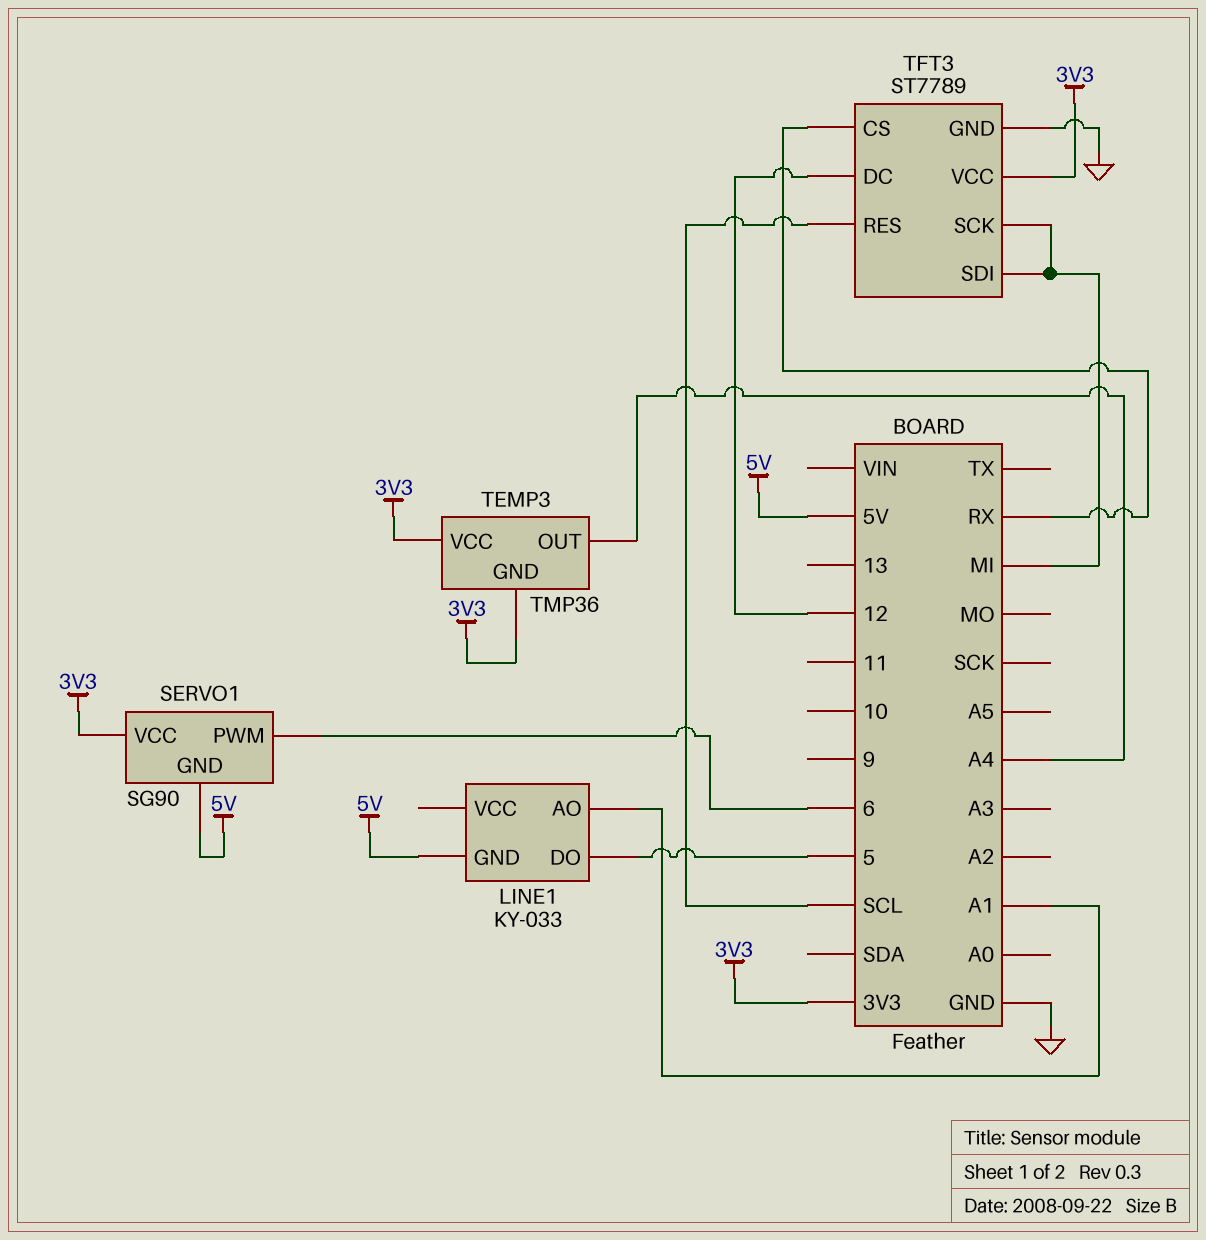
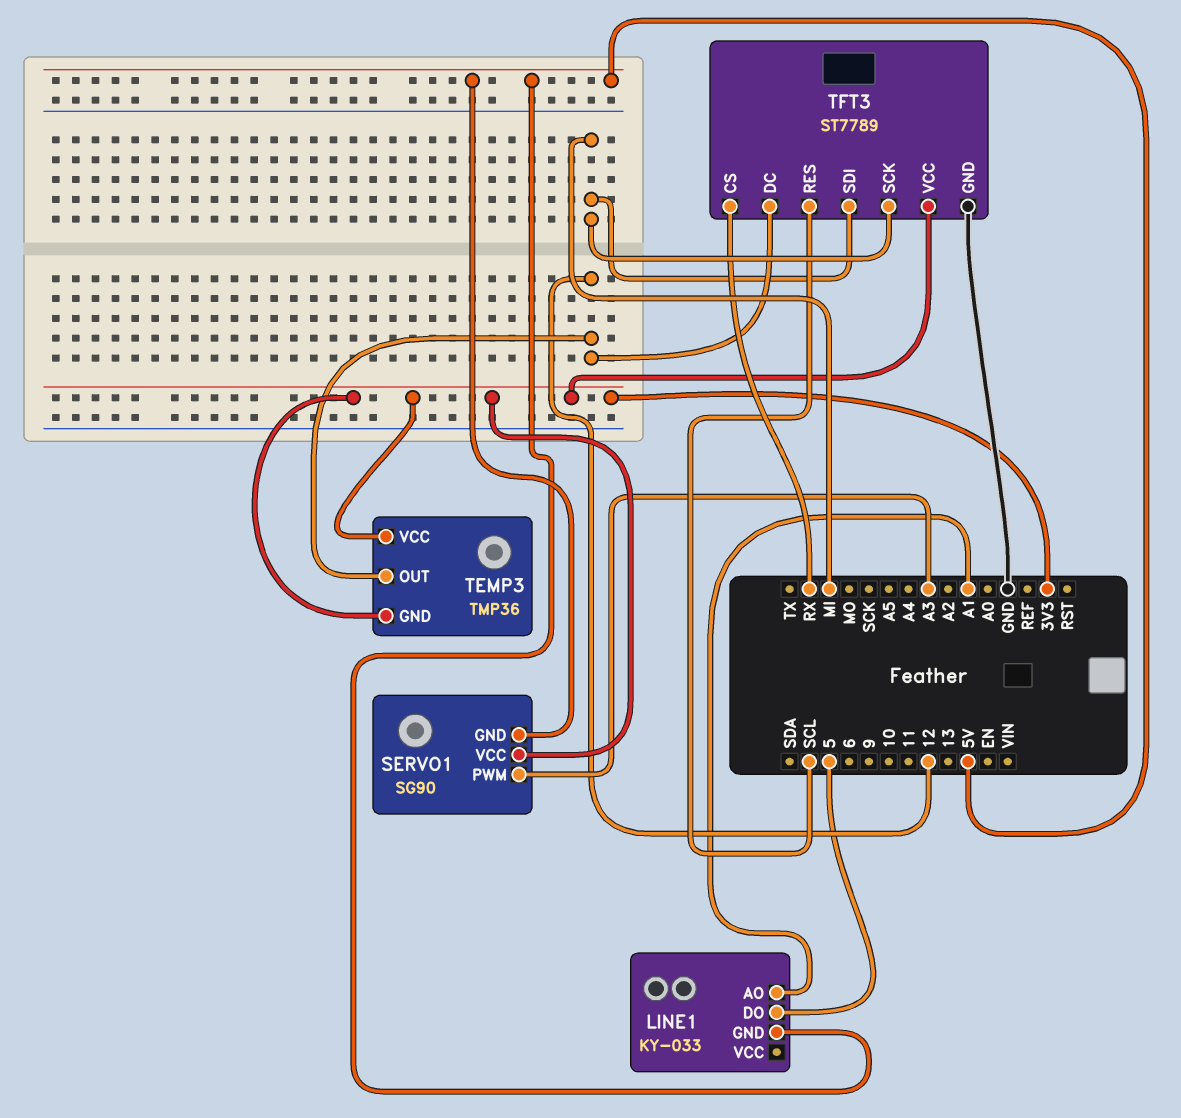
SERVO1 pin PWM: 6 -> A3
TEMP3 pin OUT: A4 -> 12

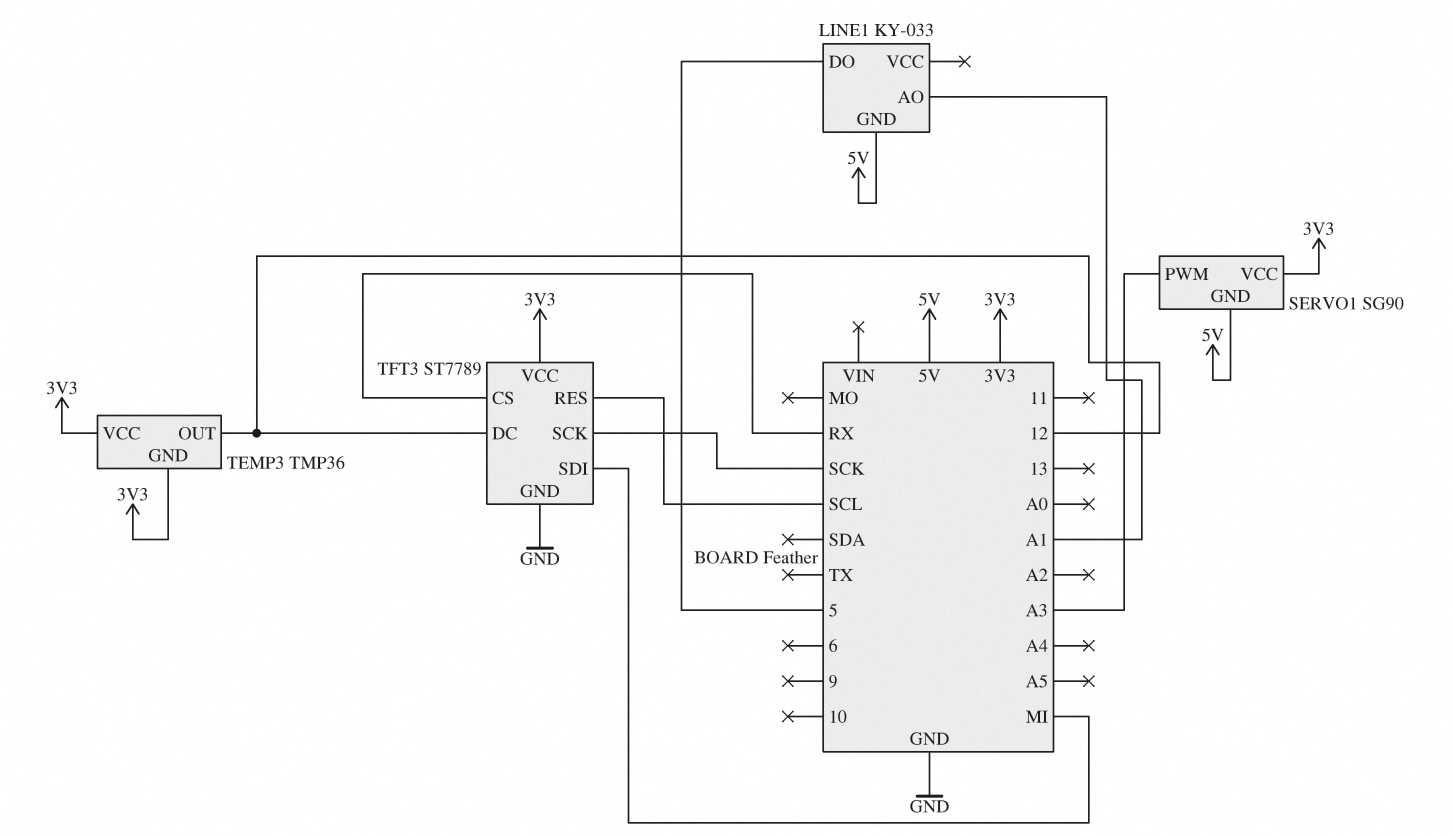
TFT3 pin SCK: MI -> SCK

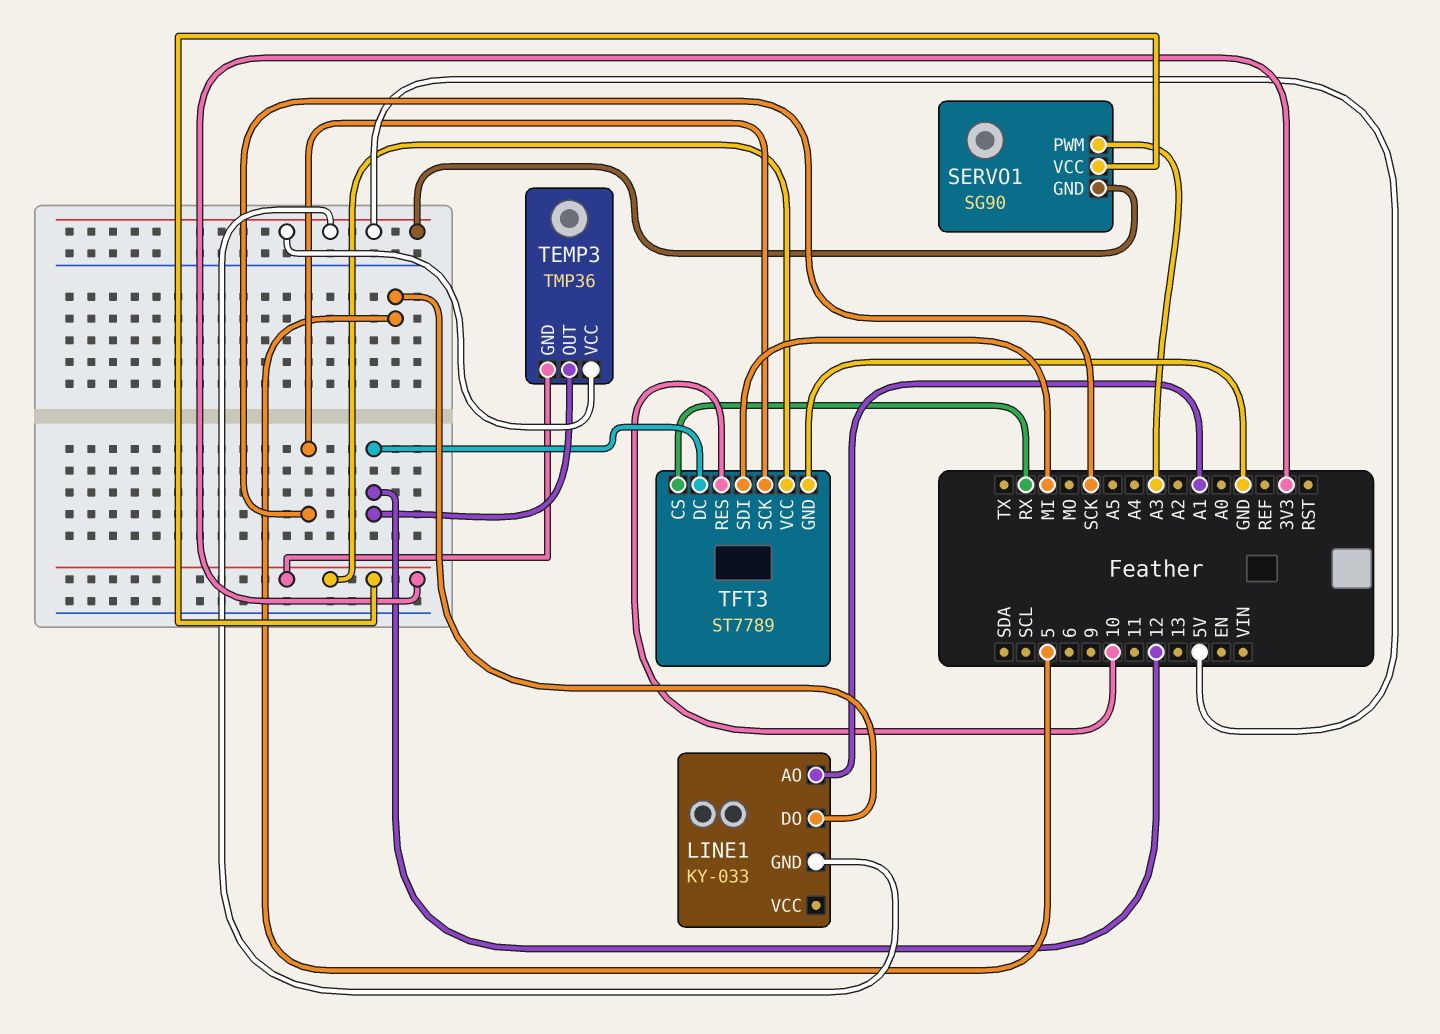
TEMP3 pin VCC: 3V3 -> 5V
TFT3 pin RES: SCL -> 10

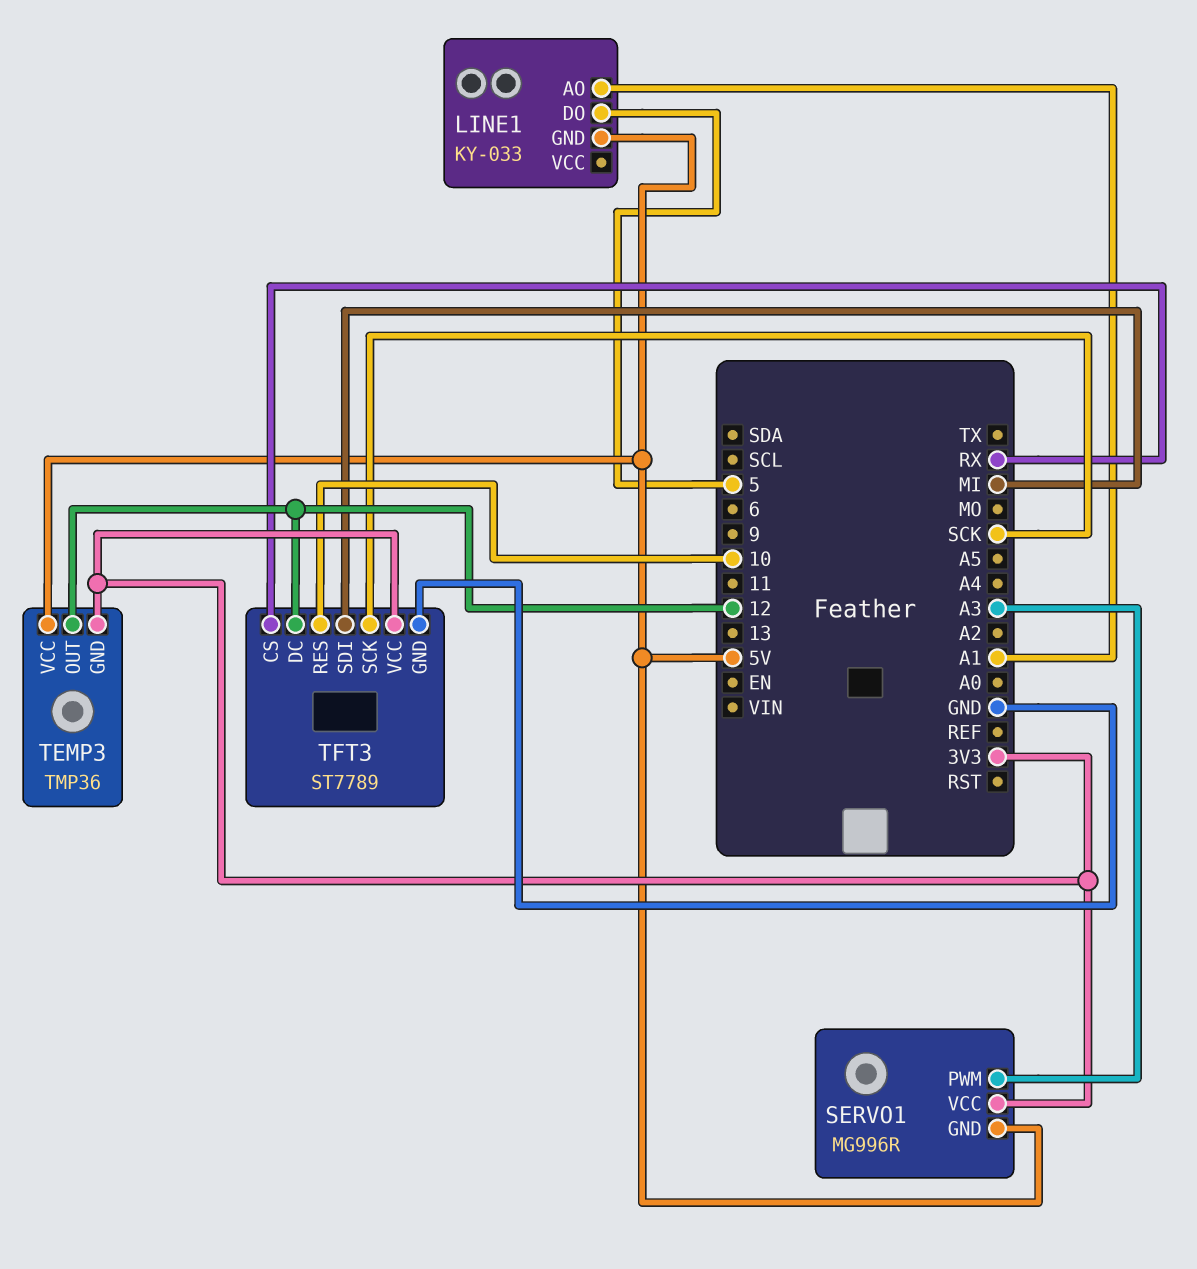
SERVO1: SG90 -> MG996R

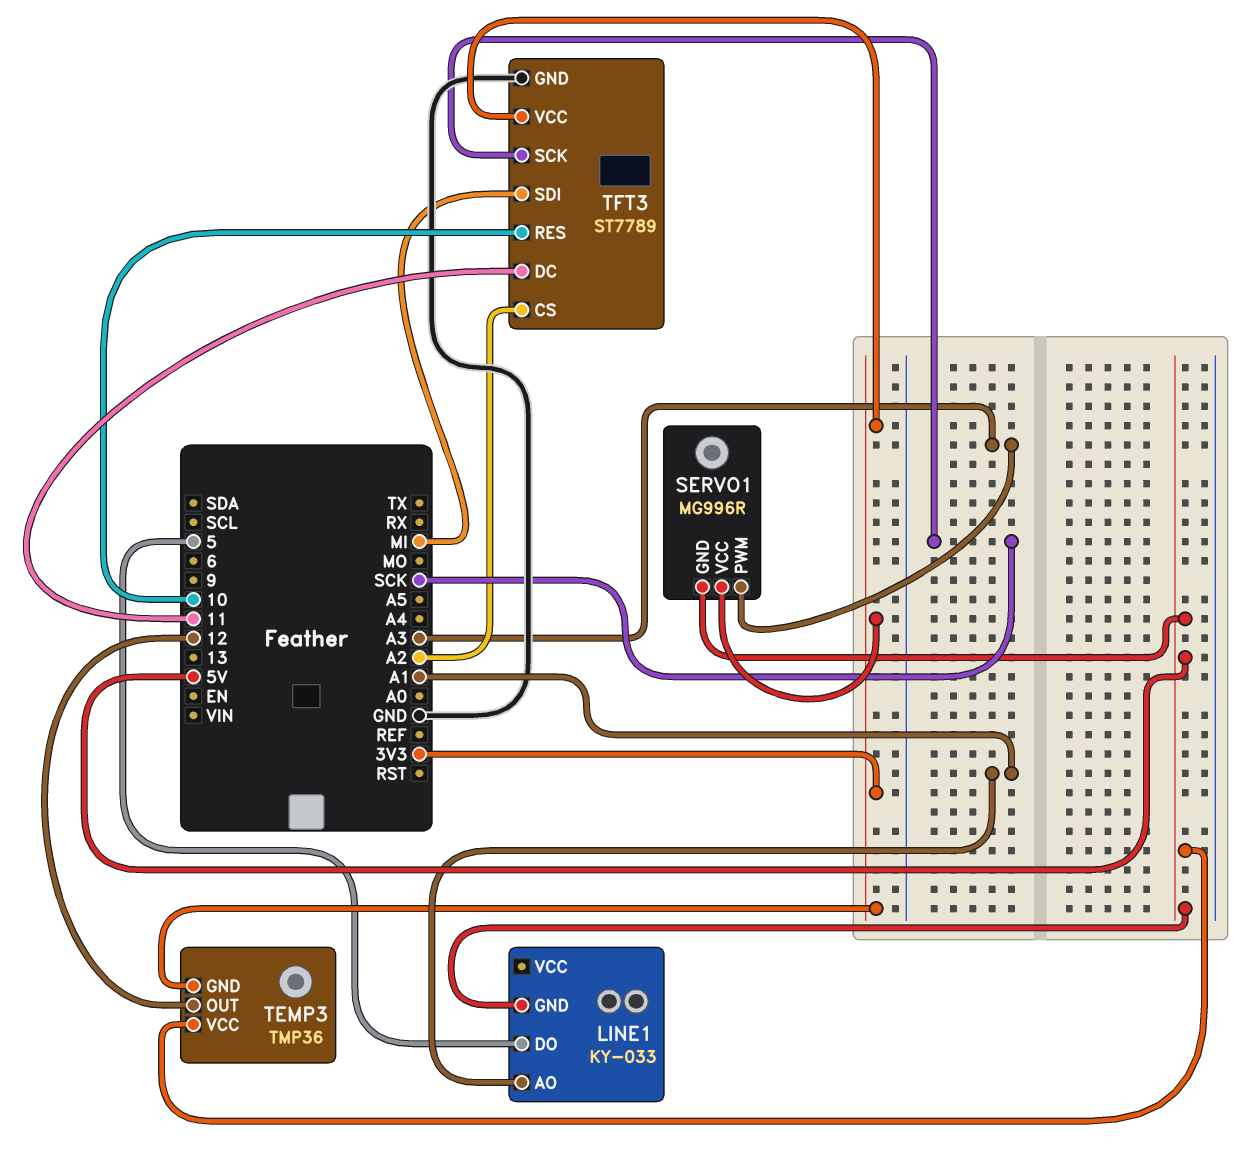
TFT3 pin CS: RX -> A2
TFT3 pin DC: 12 -> 11

